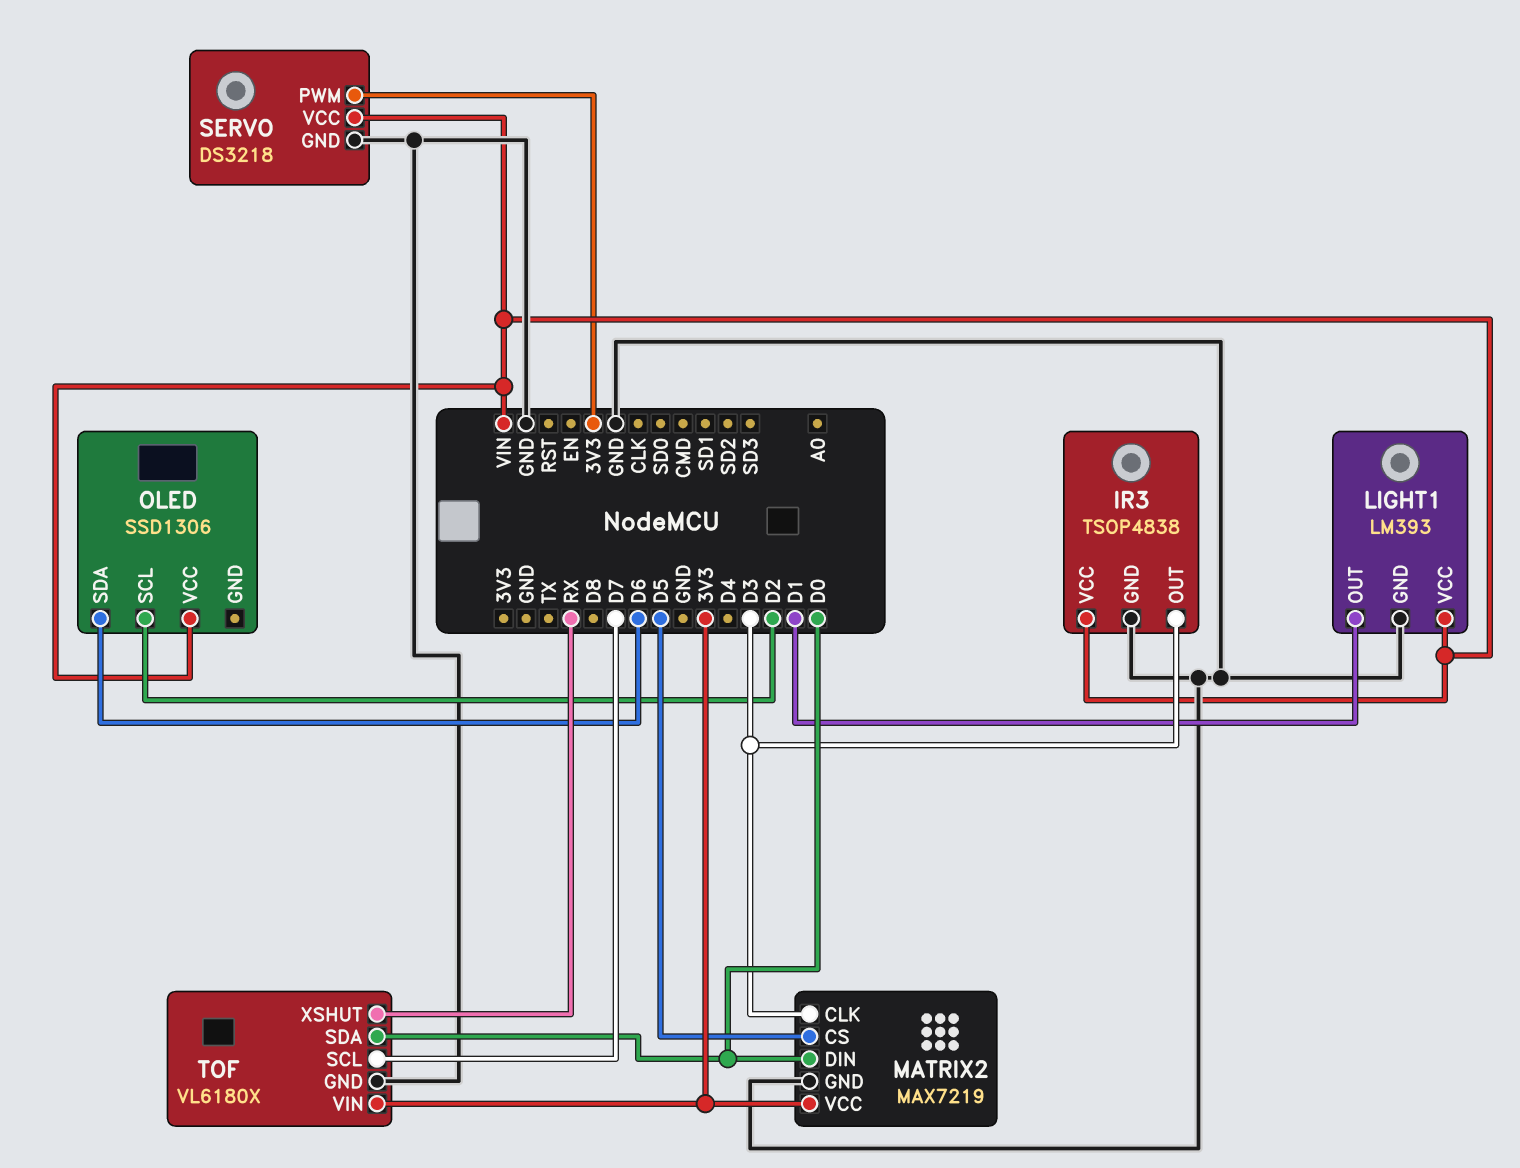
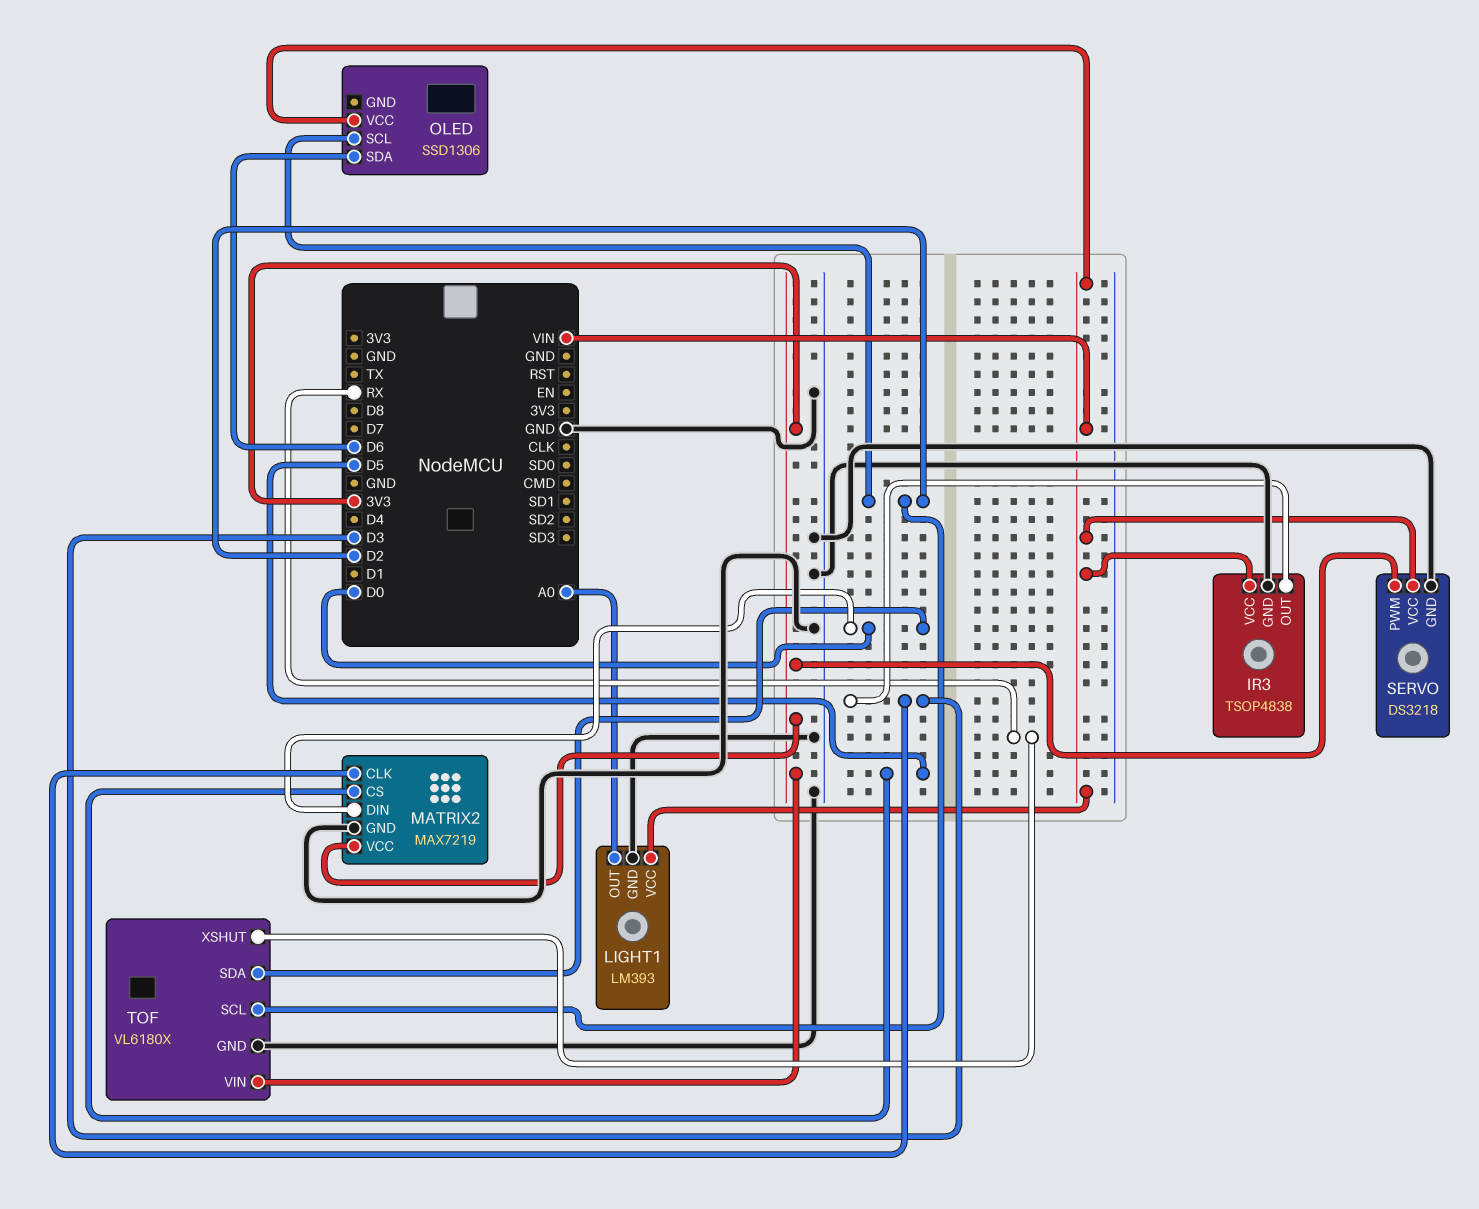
LIGHT1 pin OUT: D1 -> A0
TOF pin SCL: D7 -> D2

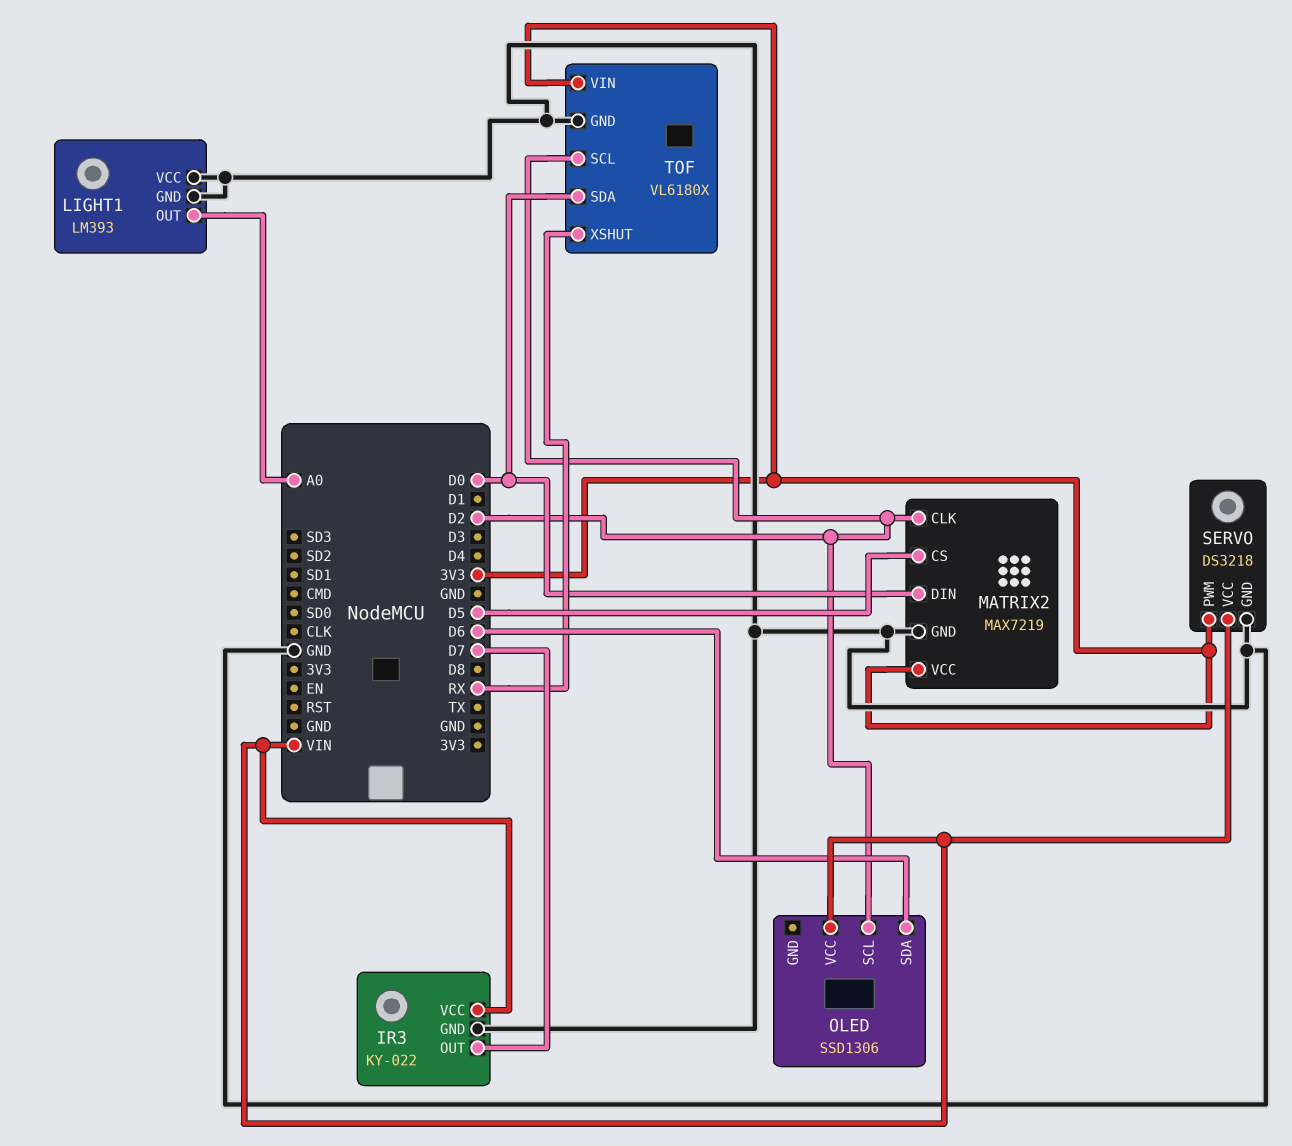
IR3: TSOP4838 -> KY-022
IR3 pin OUT: D3 -> D7
LIGHT1 pin VCC: VIN -> GND
MATRIX2 pin CLK: D3 -> D2

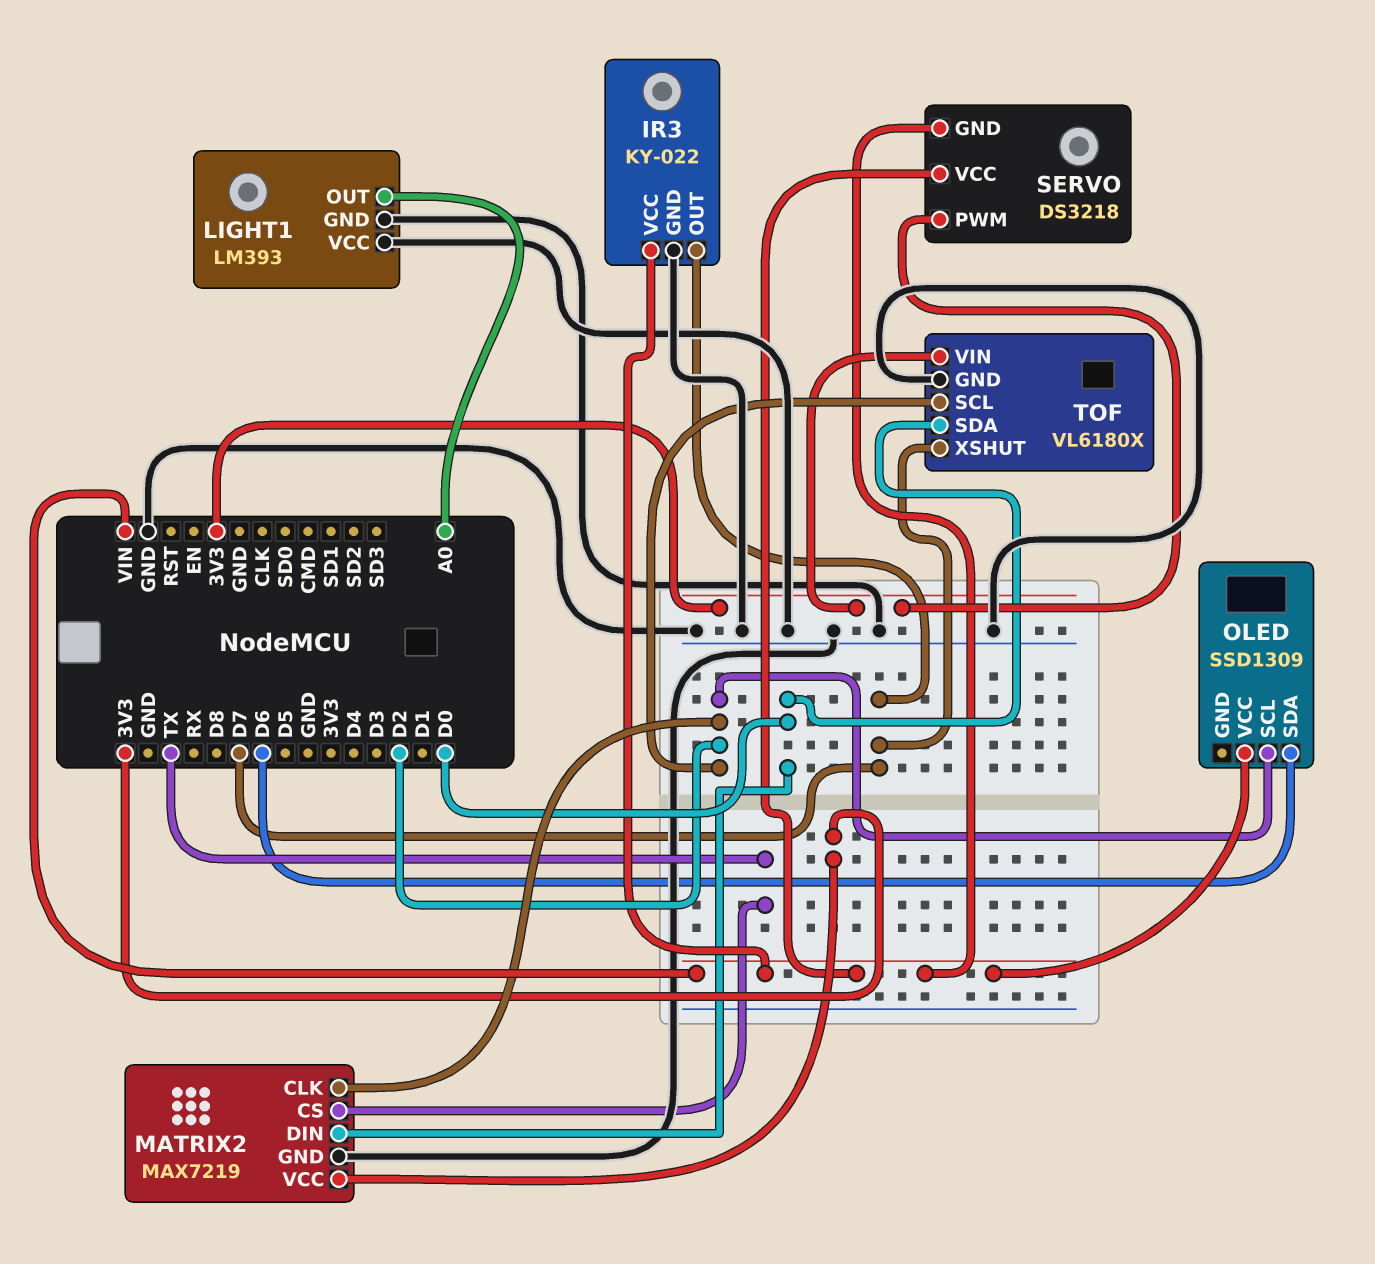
MATRIX2 pin CS: D5 -> TX
OLED: SSD1306 -> SSD1309
SERVO pin GND: GND -> VIN
TOF pin XSHUT: RX -> D7

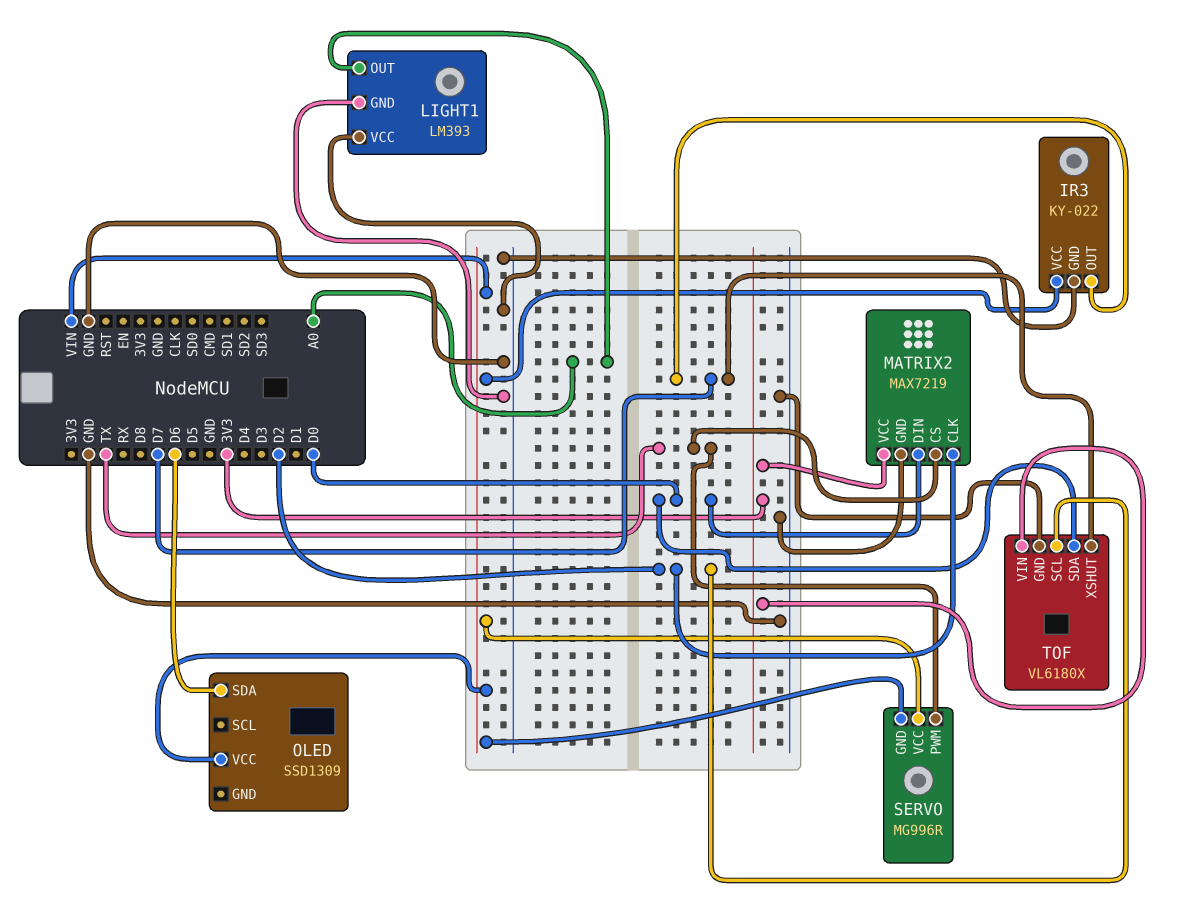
OLED pin SCL: D2 -> none
SERVO: DS3218 -> MG996R
SERVO pin PWM: 3V3 -> TX

